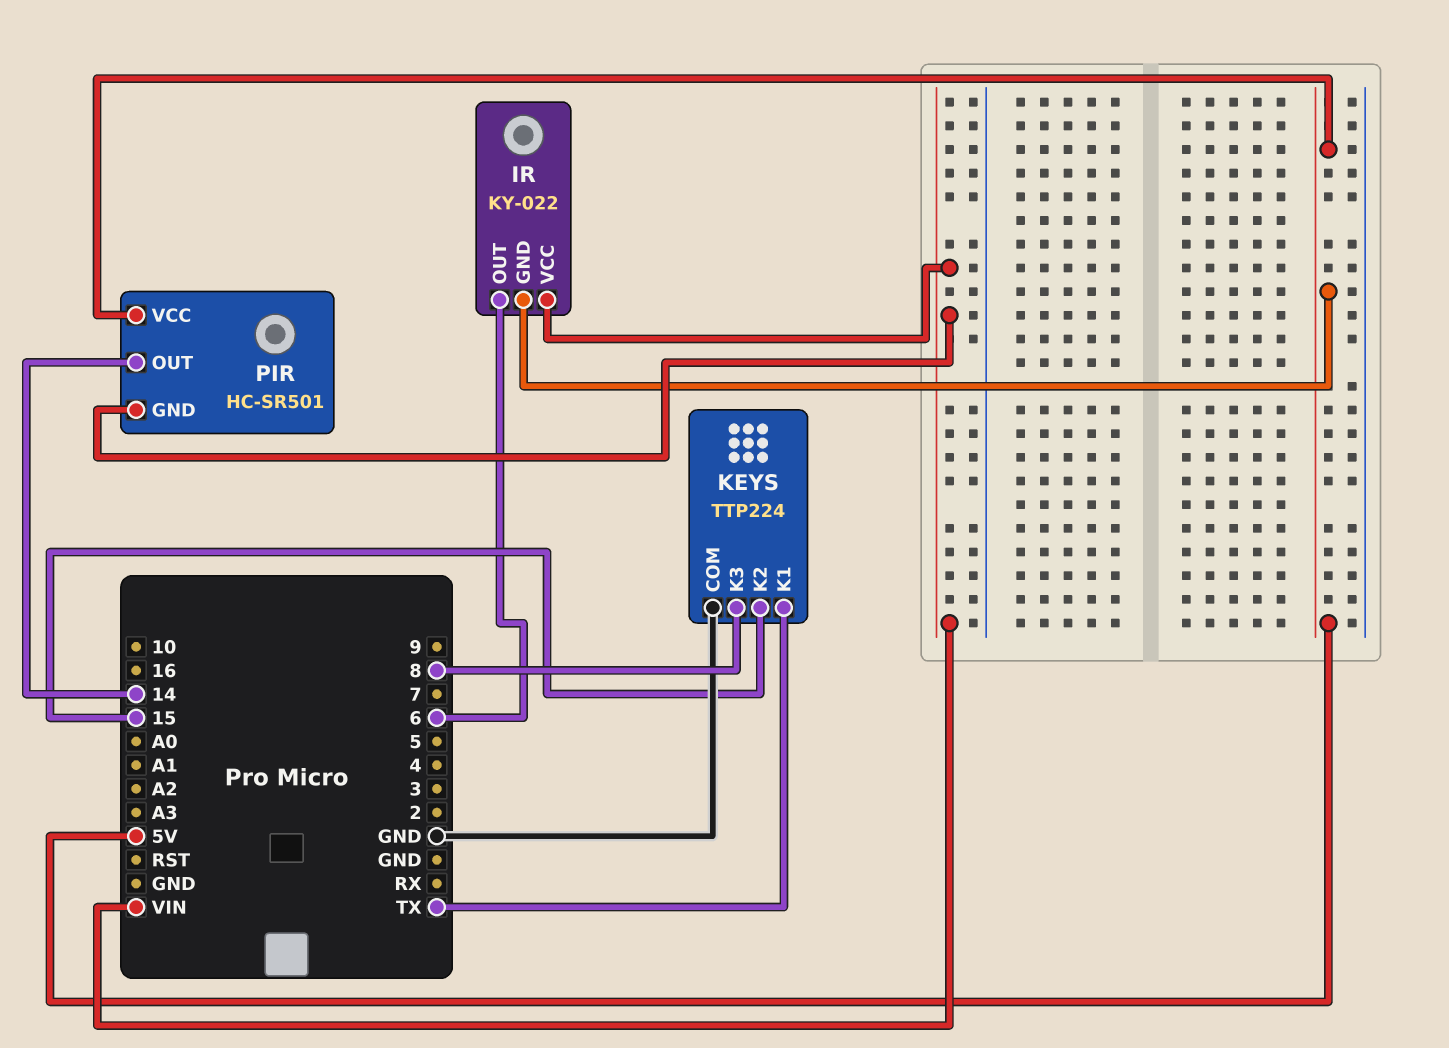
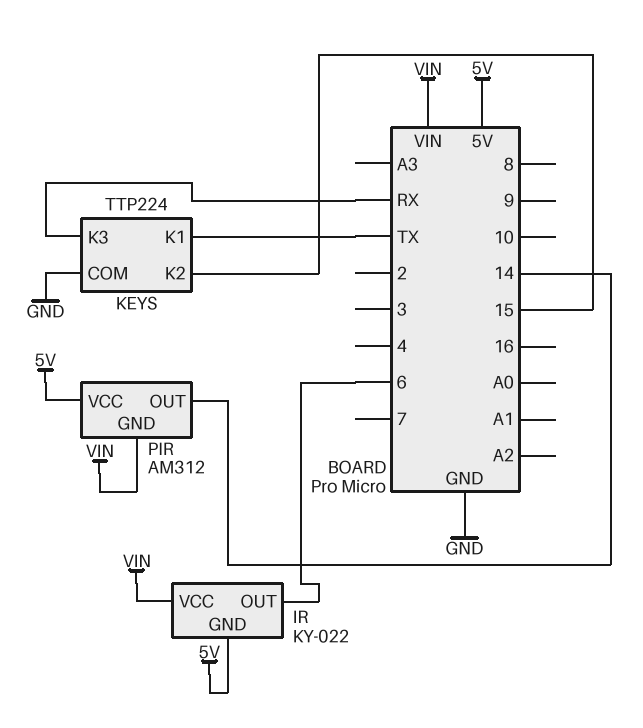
KEYS pin K3: 8 -> RX
PIR: HC-SR501 -> AM312

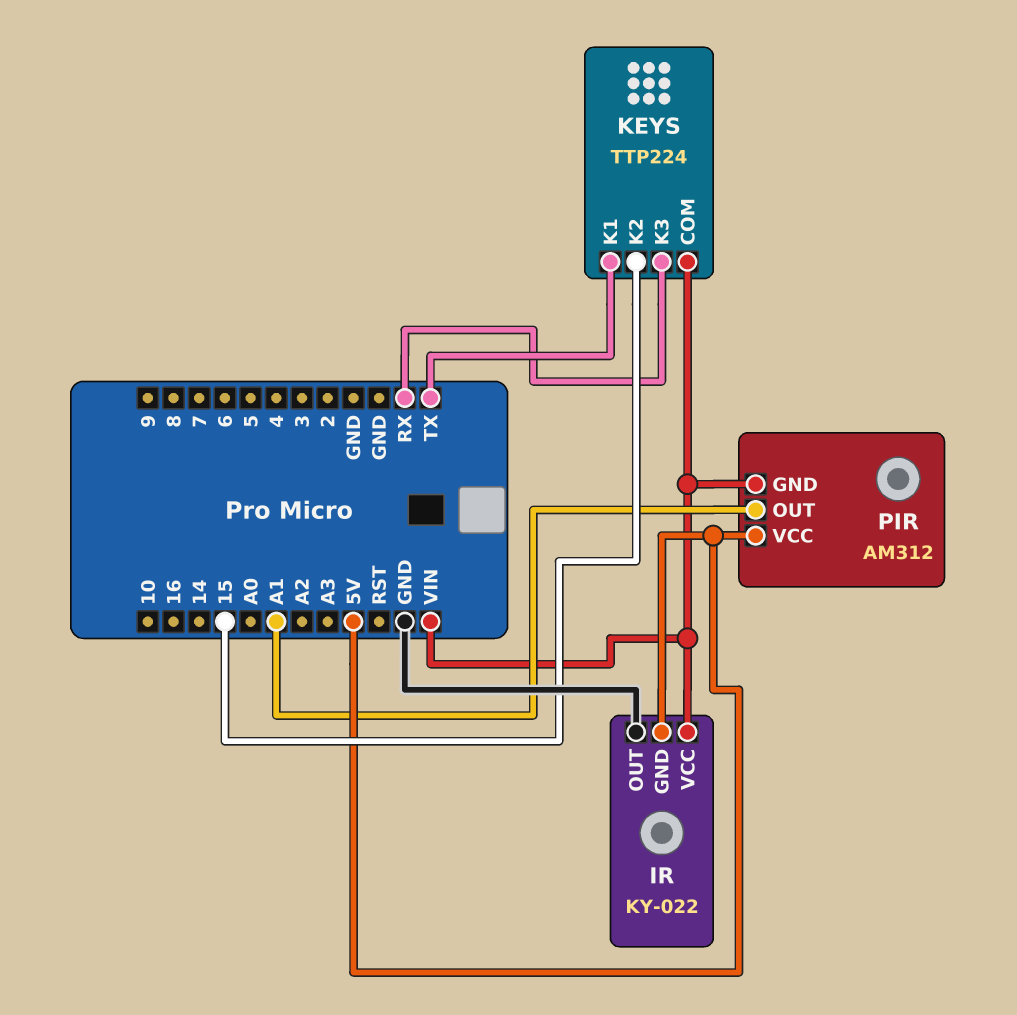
IR pin OUT: 6 -> GND
KEYS pin COM: GND -> VIN
PIR pin OUT: 14 -> A1

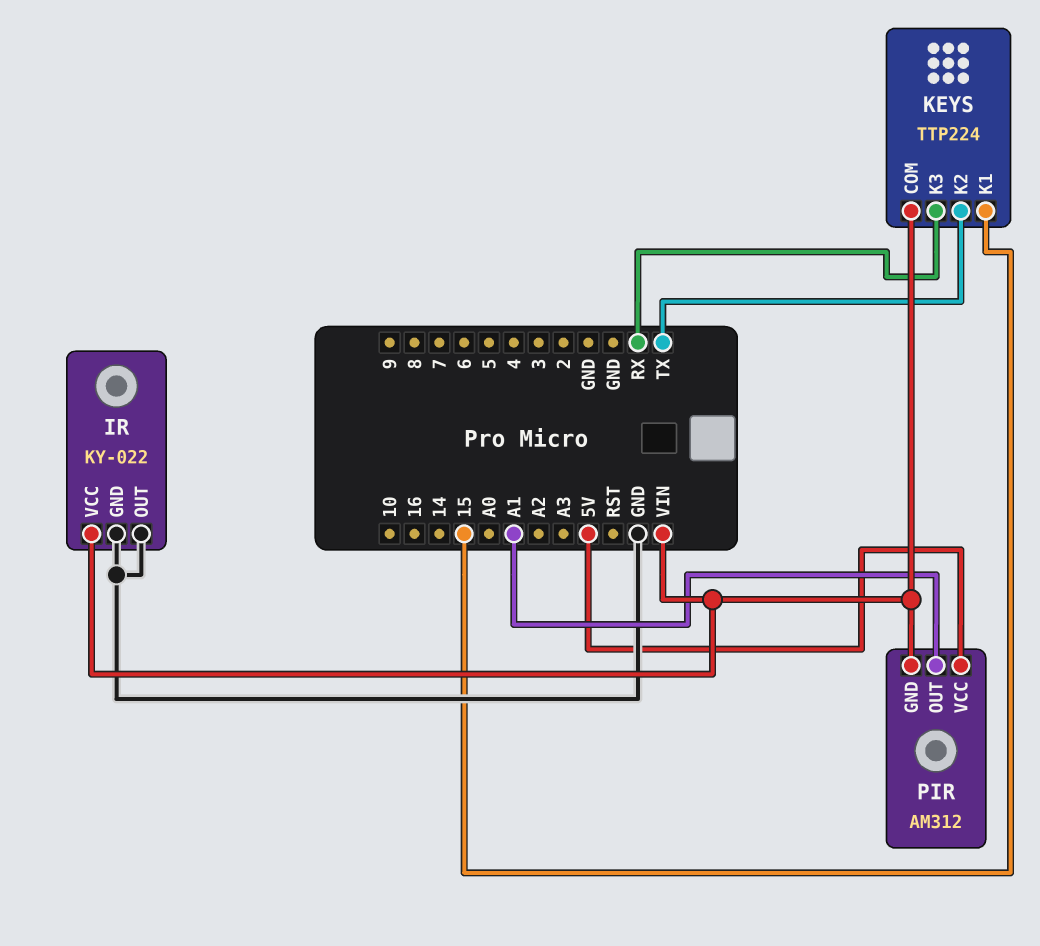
IR pin GND: 5V -> GND
KEYS pin K1: TX -> 15
KEYS pin K2: 15 -> TX

